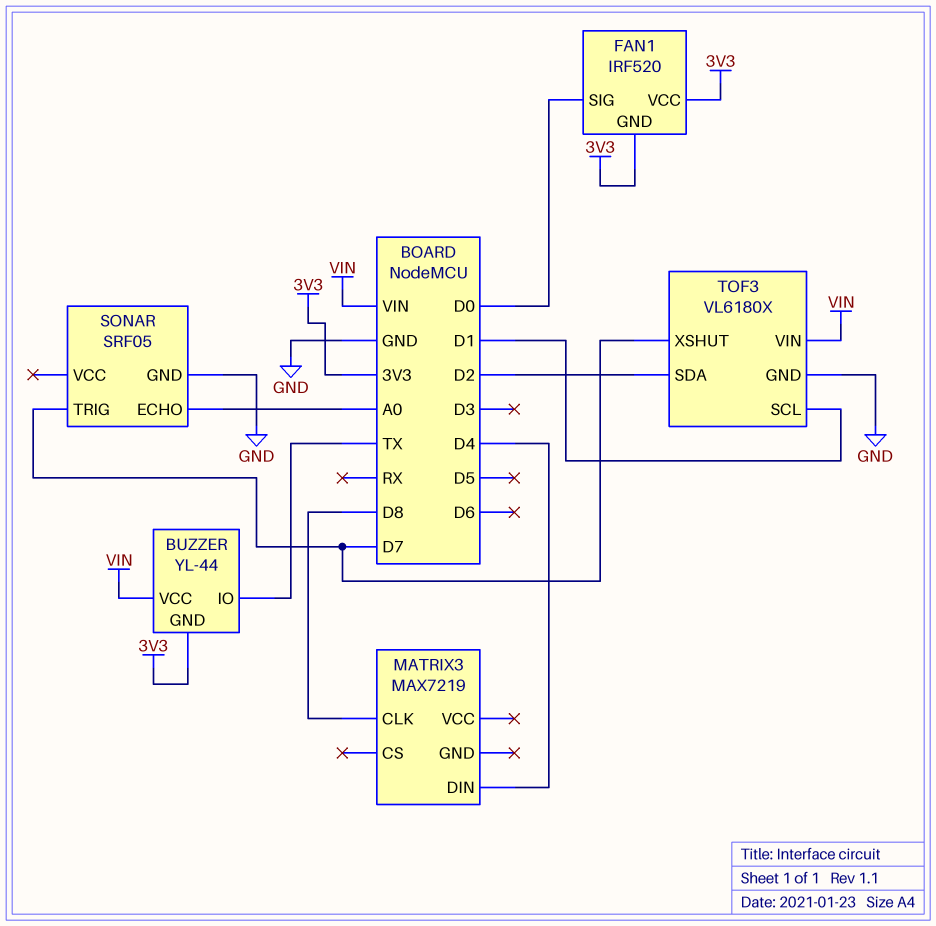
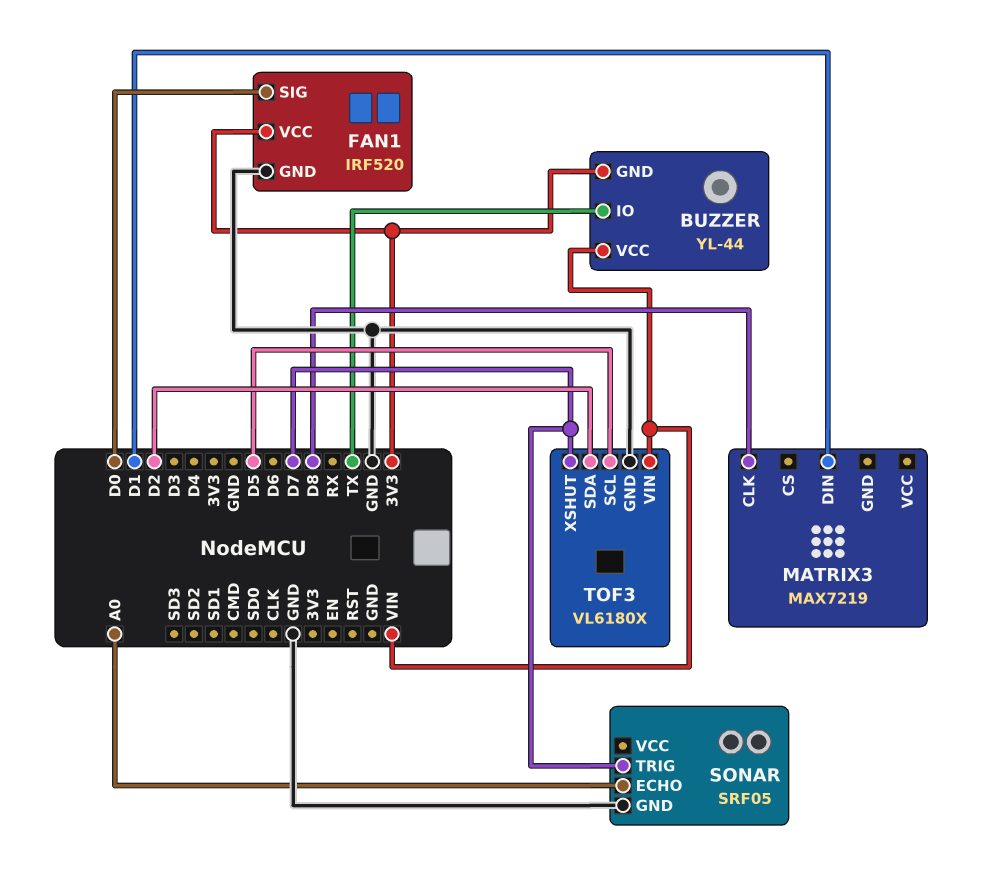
FAN1 pin GND: 3V3 -> GND
MATRIX3 pin DIN: D4 -> D1
TOF3 pin SCL: D1 -> D5

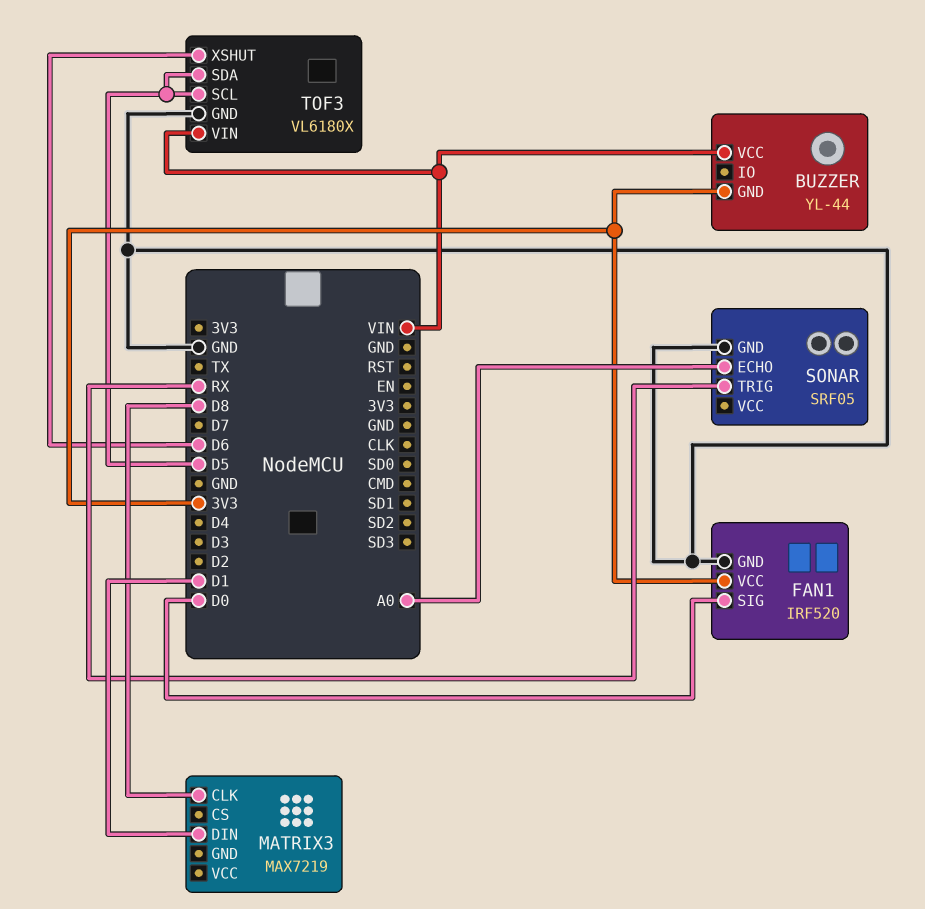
BUZZER pin IO: TX -> none
SONAR pin TRIG: D7 -> RX
TOF3 pin SDA: D2 -> D5
TOF3 pin XSHUT: D7 -> D6

